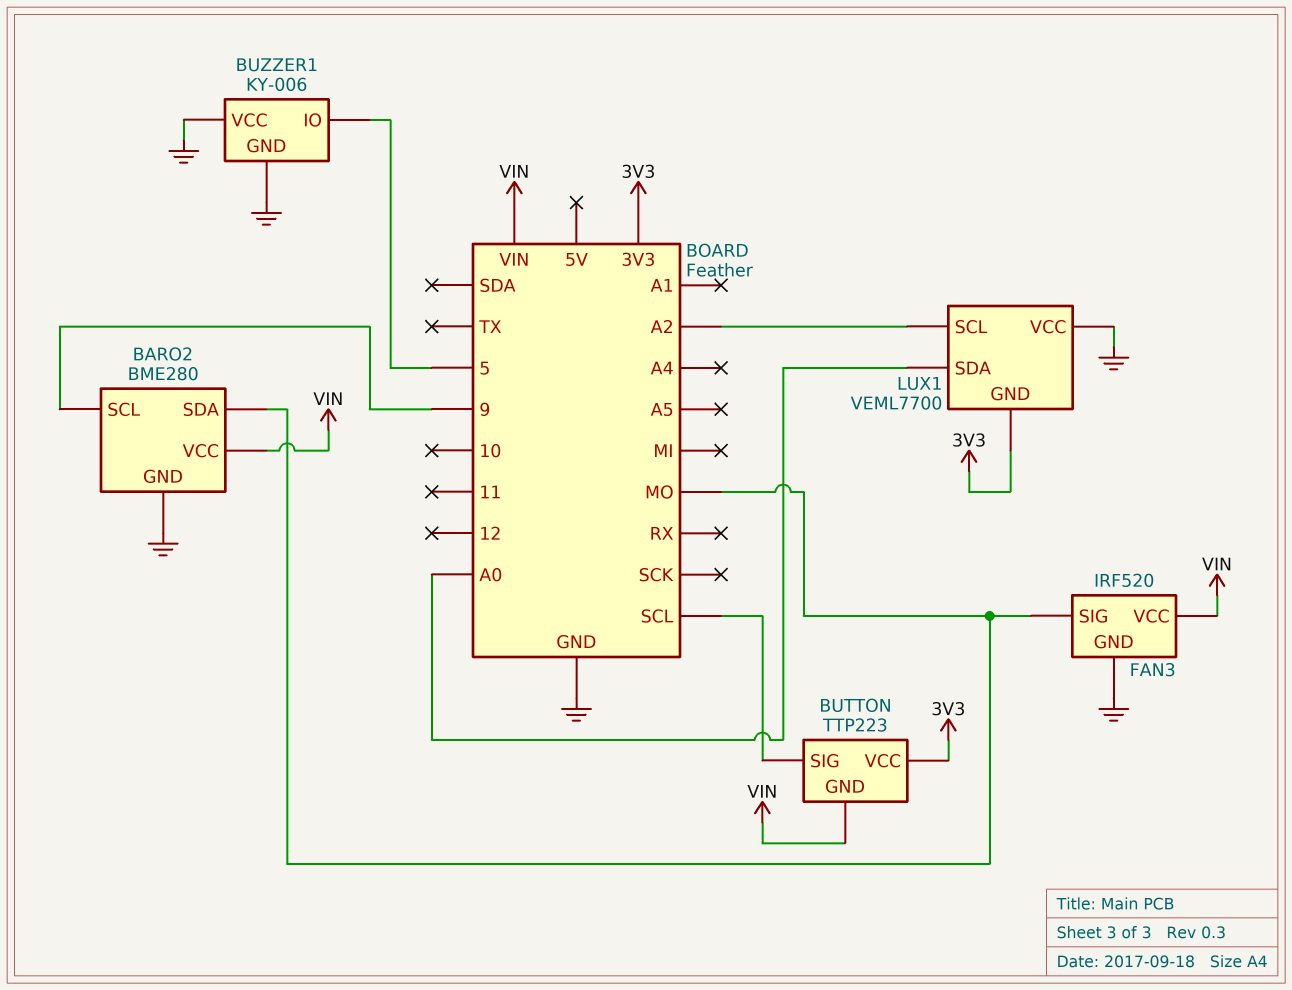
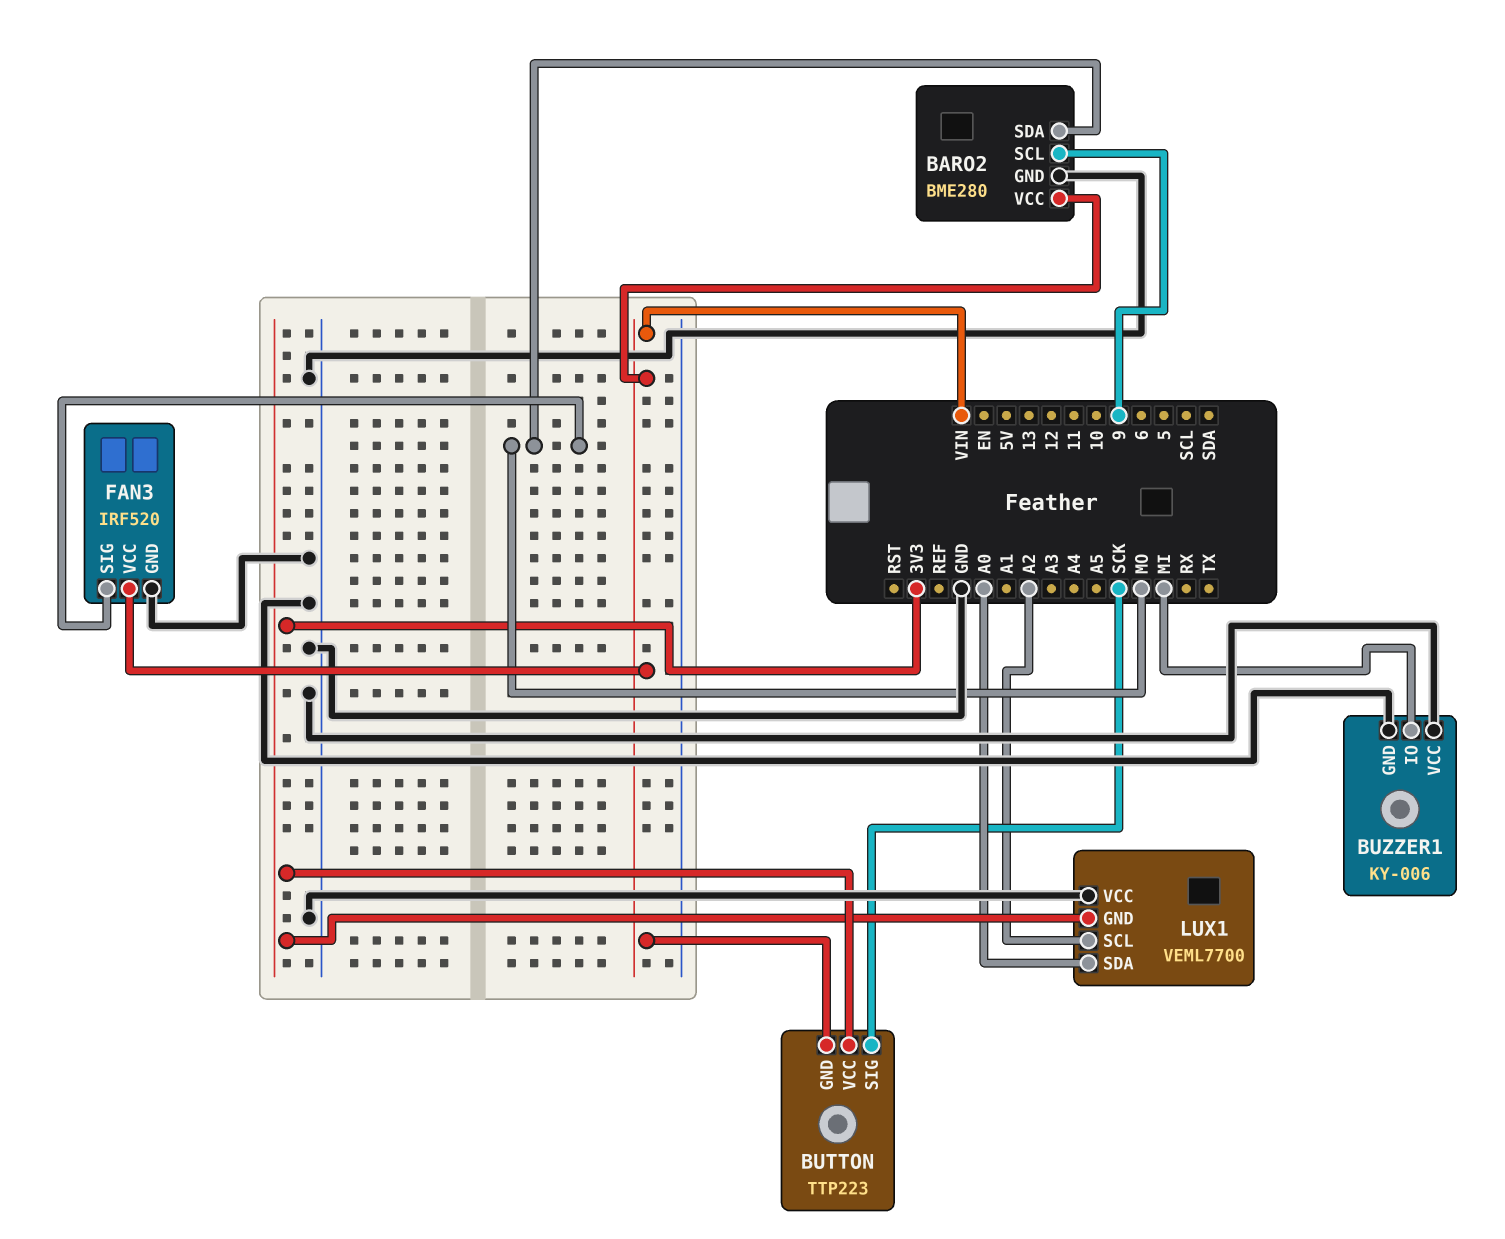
BUTTON pin SIG: SCL -> SCK
BUZZER1 pin IO: 5 -> MI

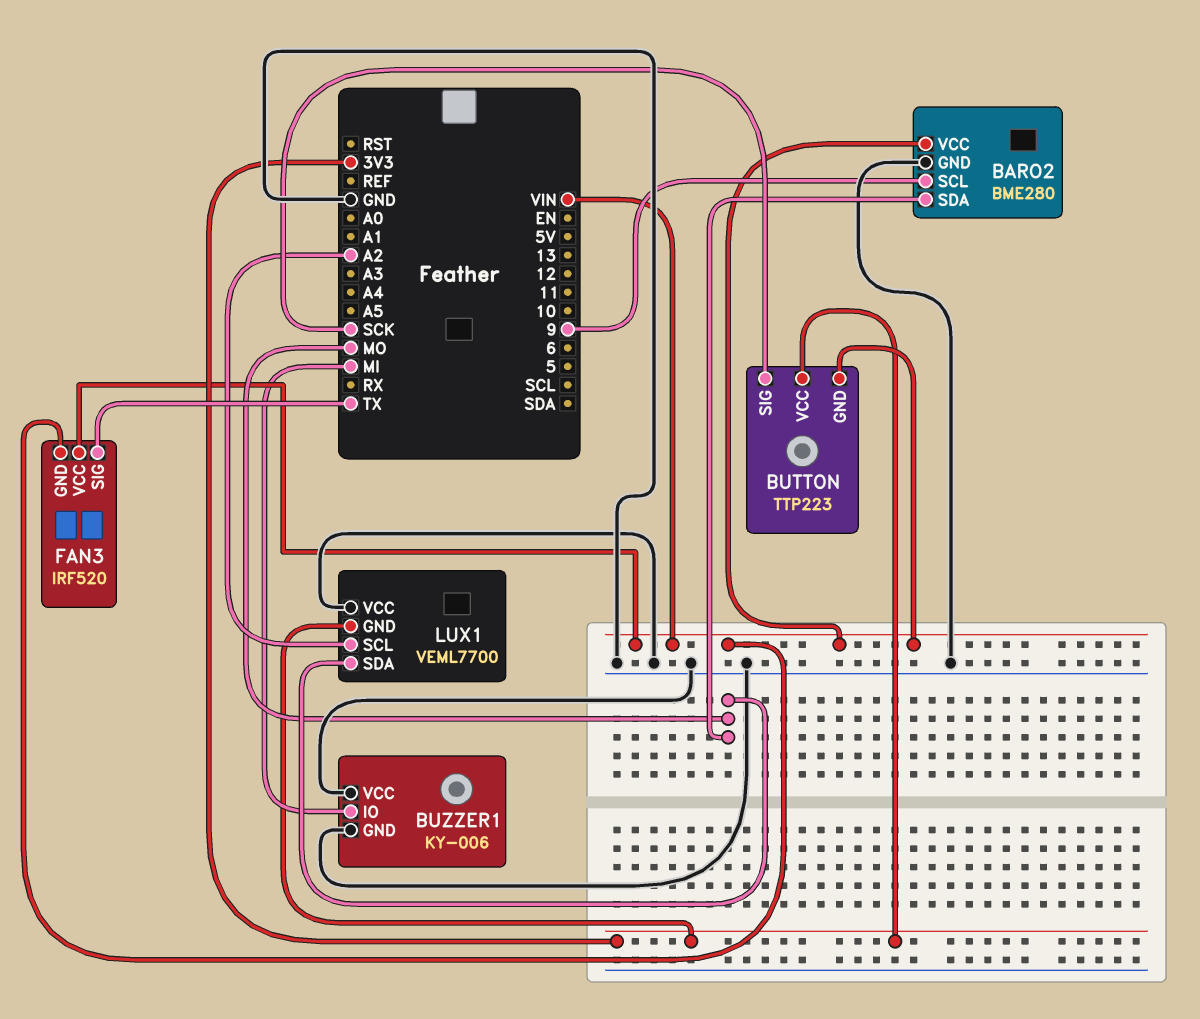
FAN3 pin GND: GND -> VIN
FAN3 pin SIG: MO -> TX
LUX1 pin SDA: A0 -> MO

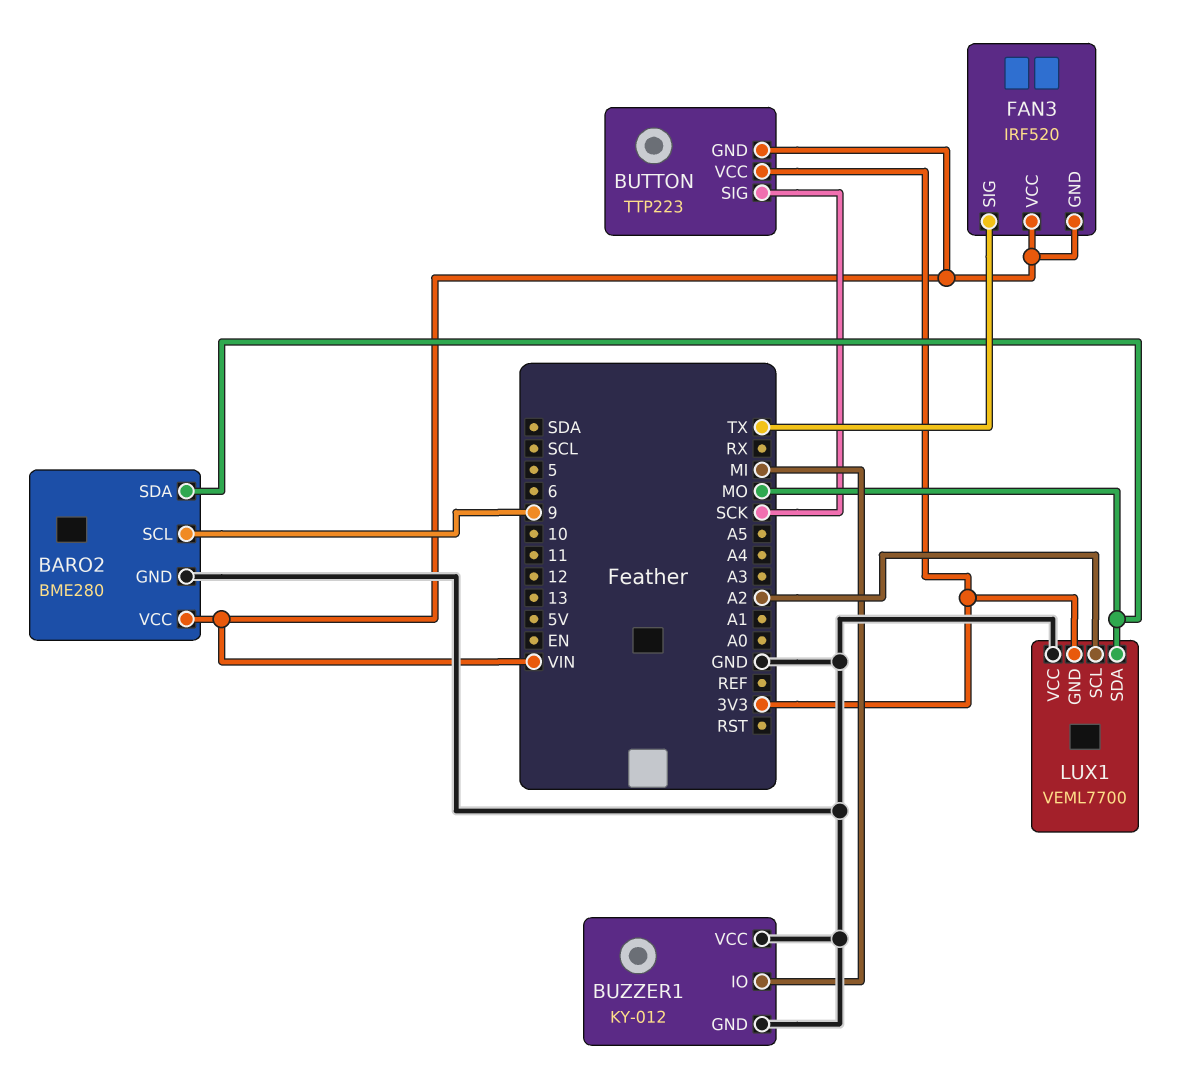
BUZZER1: KY-006 -> KY-012

